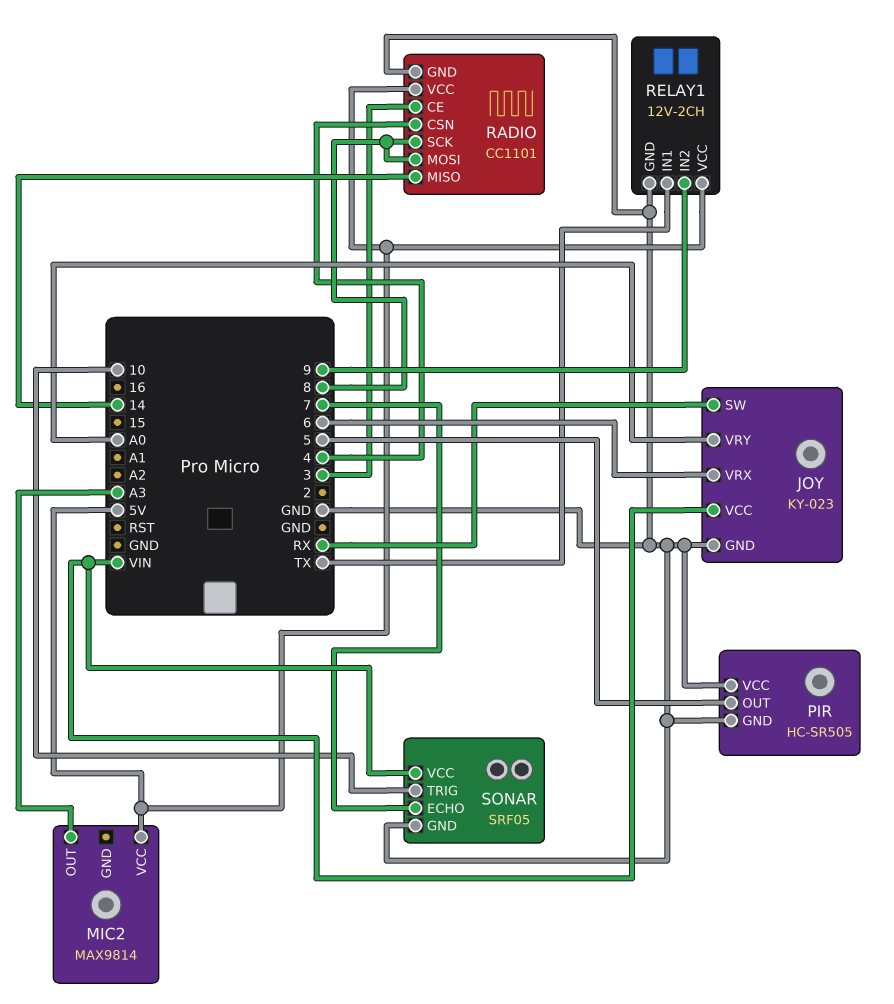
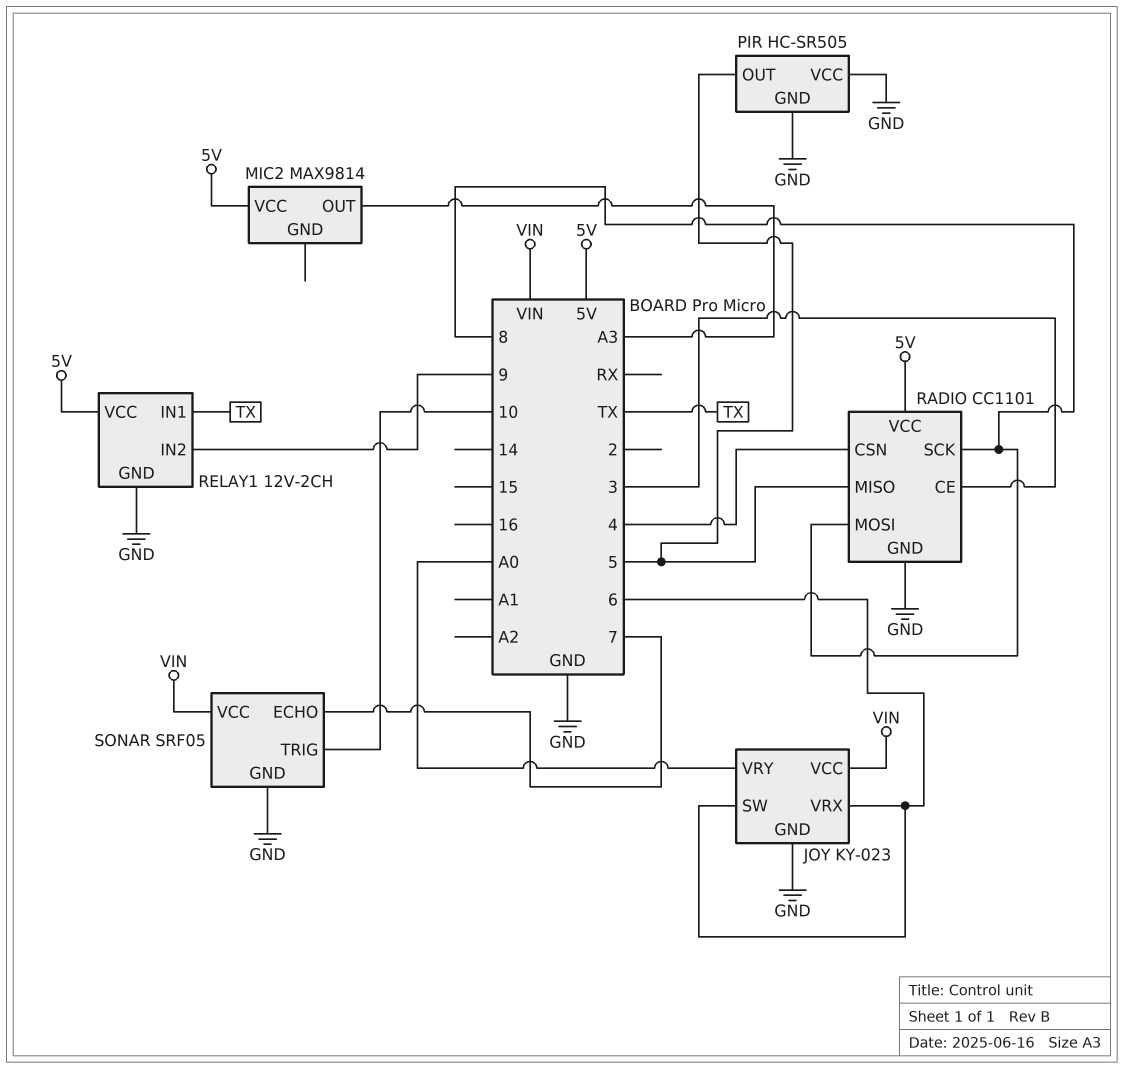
JOY pin SW: RX -> 6
RADIO pin MISO: 14 -> 5

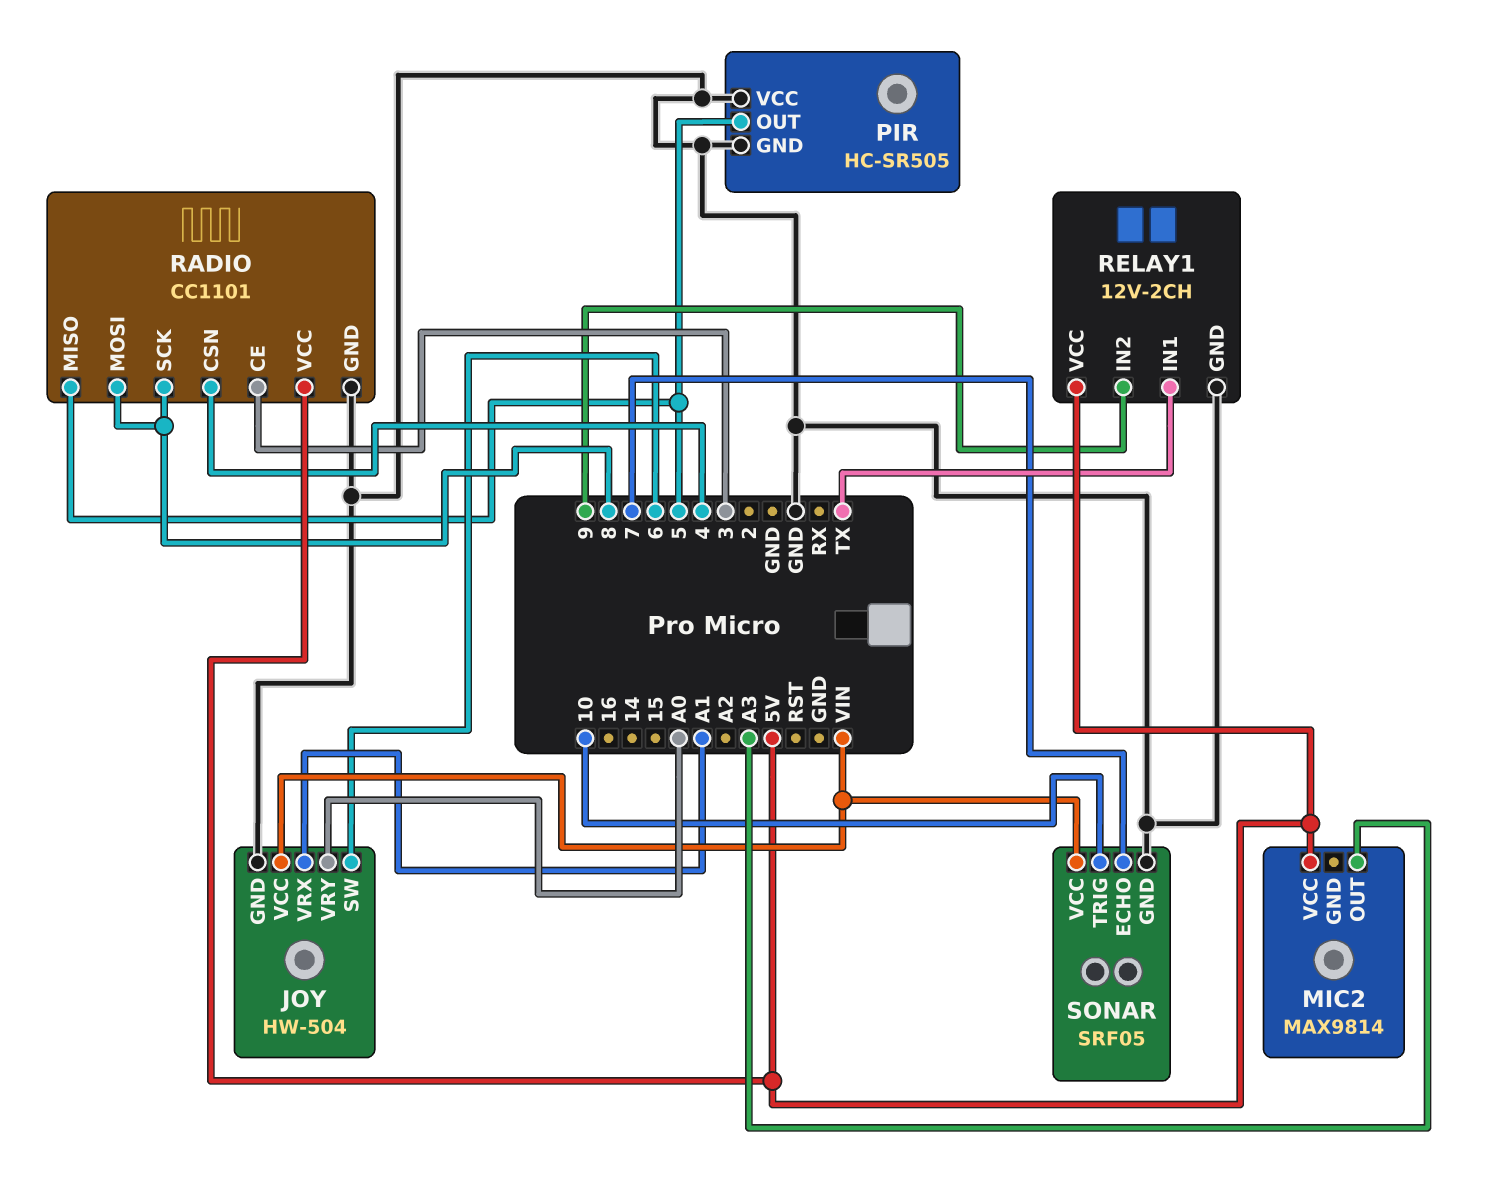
JOY: KY-023 -> HW-504
JOY pin VRX: 6 -> A1

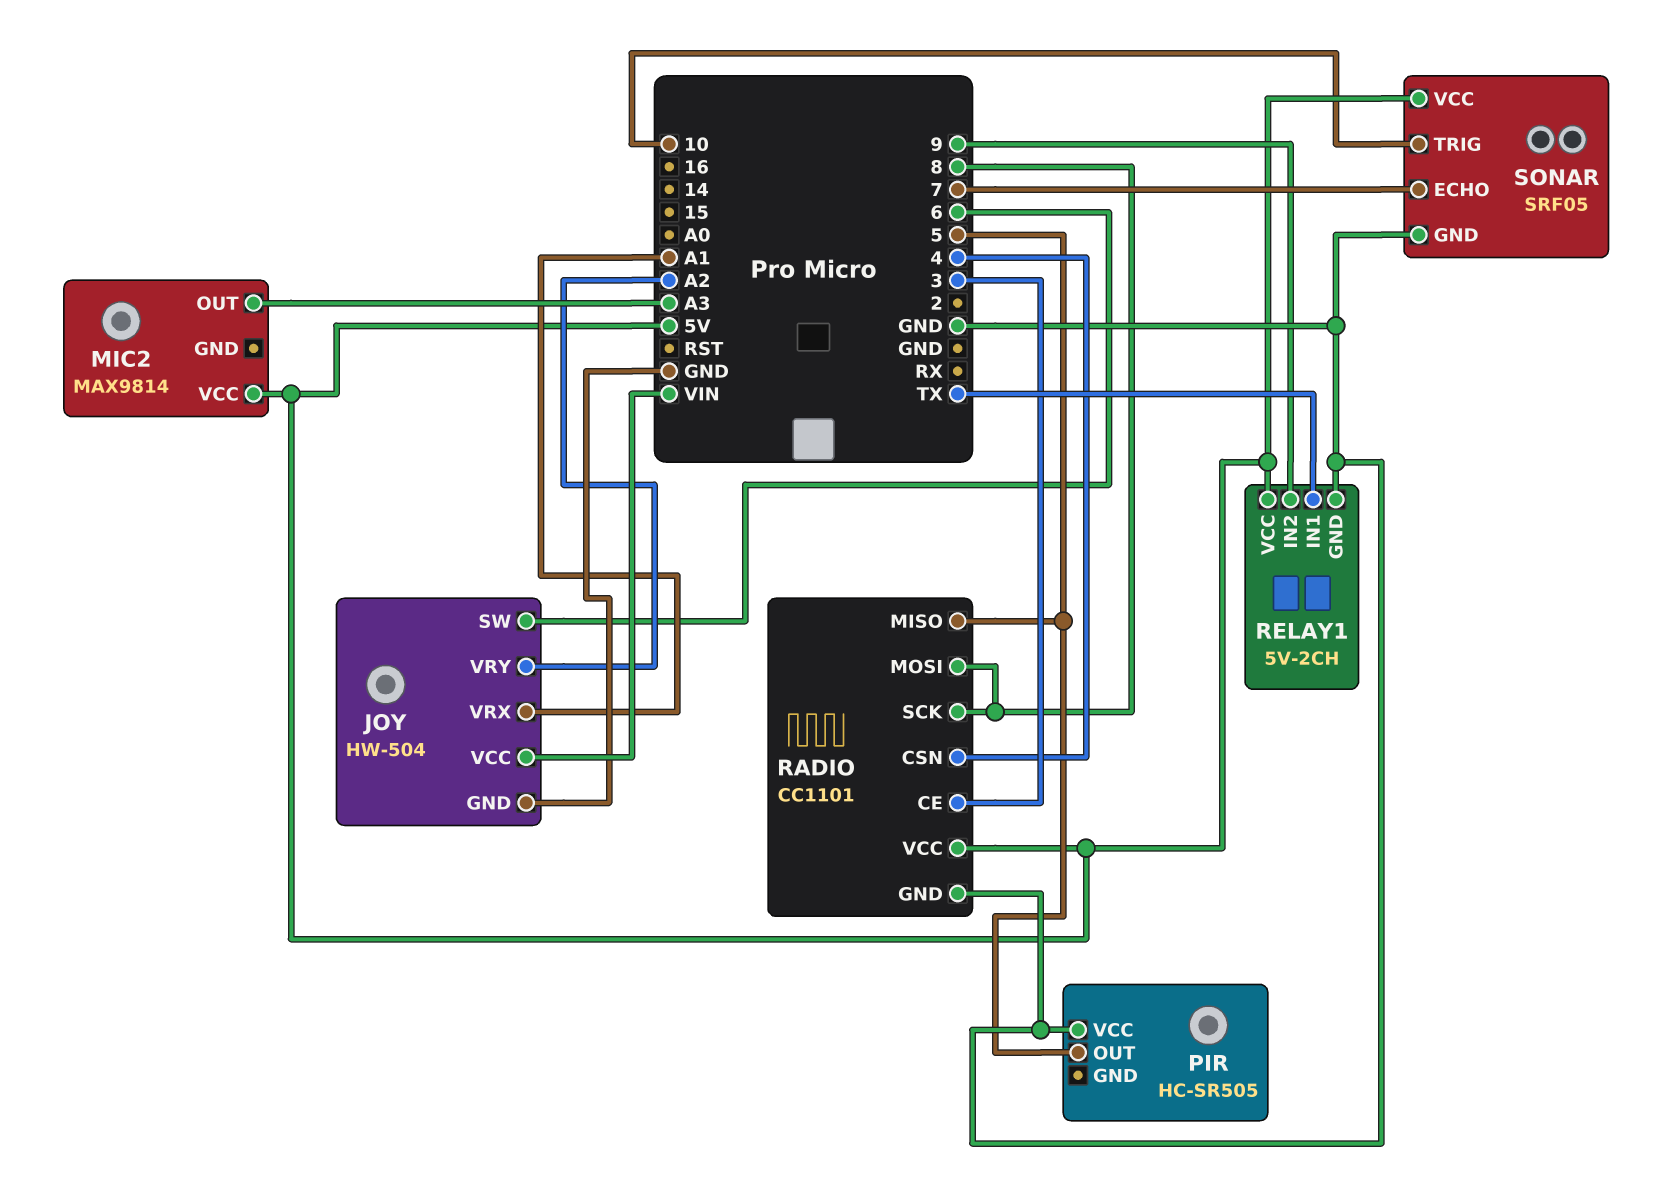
JOY pin VRY: A0 -> A2
PIR pin GND: GND -> none
RELAY1: 12V-2CH -> 5V-2CH
SONAR pin VCC: VIN -> 5V

